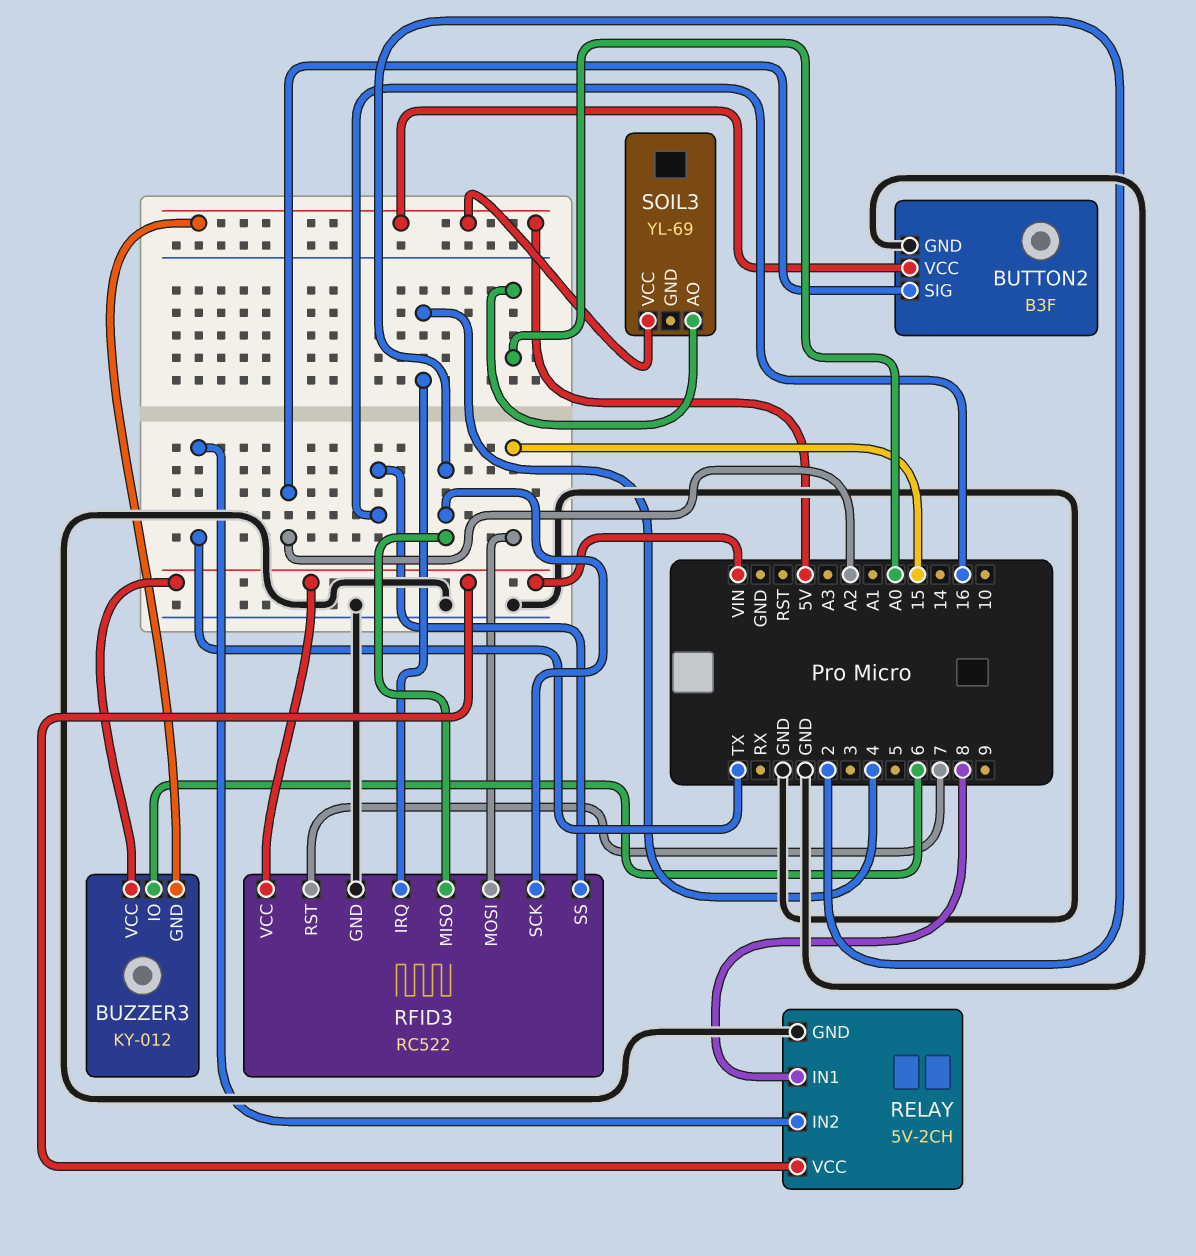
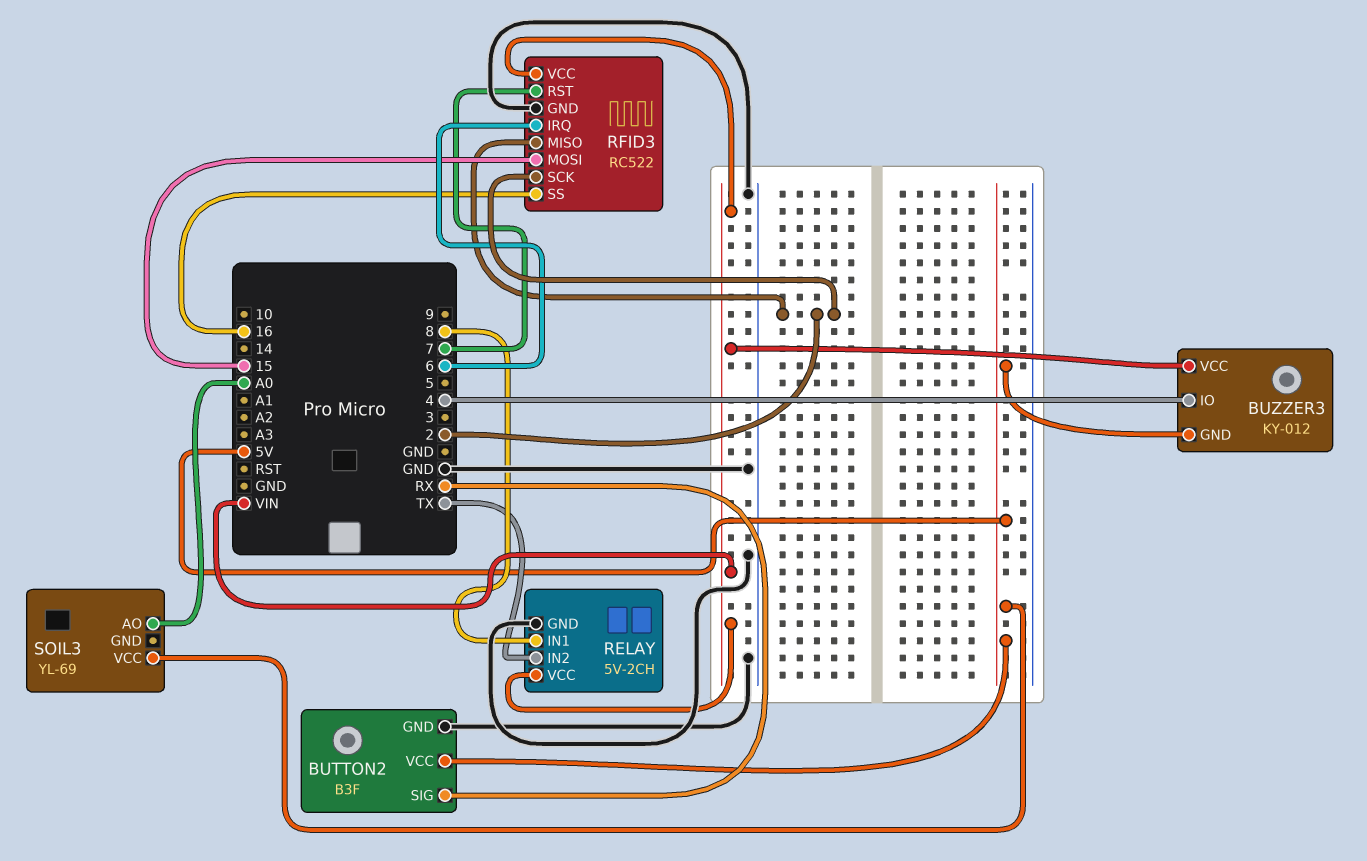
BUTTON2 pin SIG: A2 -> RX
BUZZER3 pin IO: 6 -> 4
RFID3 pin IRQ: 4 -> 6

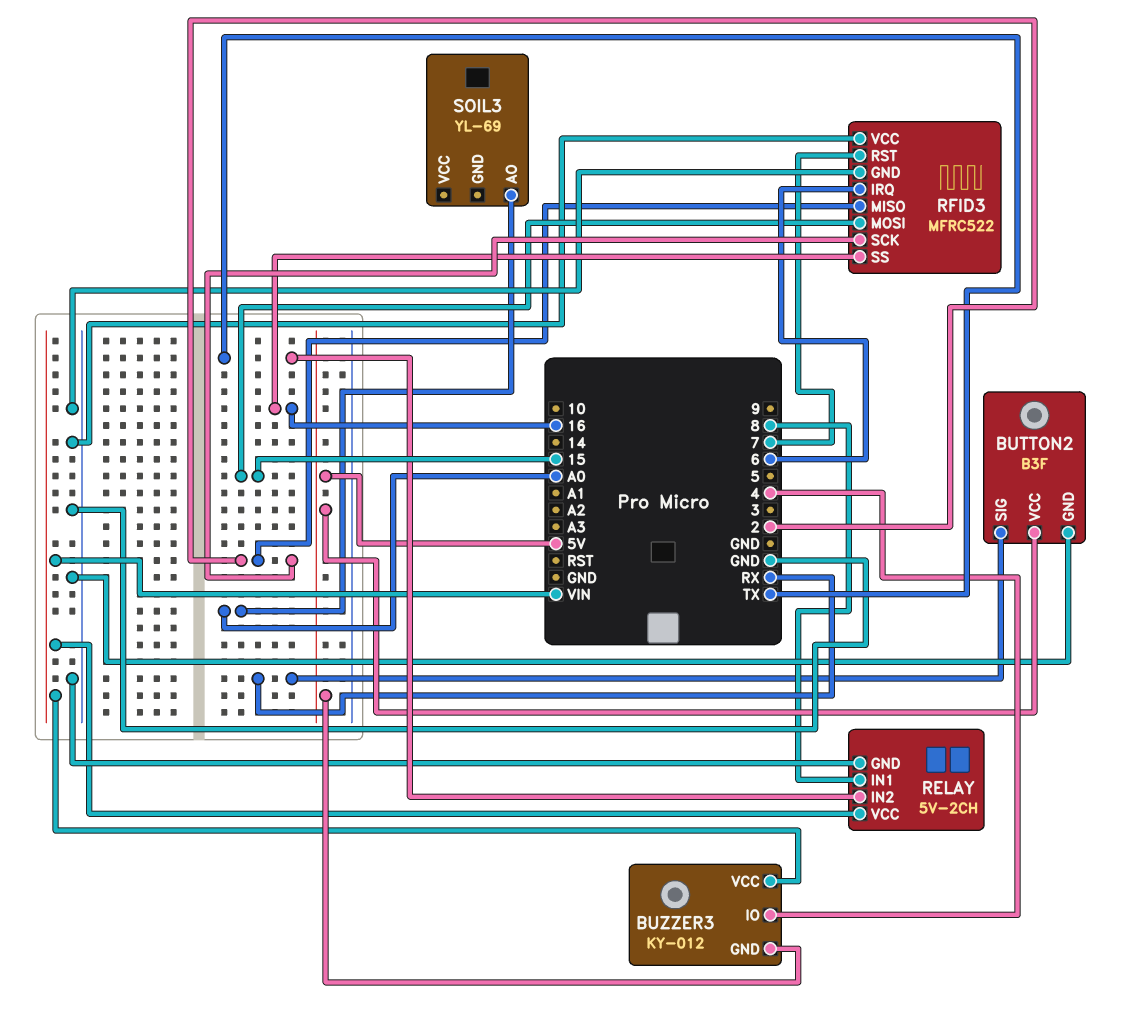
RFID3: RC522 -> MFRC522
RFID3 pin VCC: VIN -> GND
SOIL3 pin VCC: 5V -> none

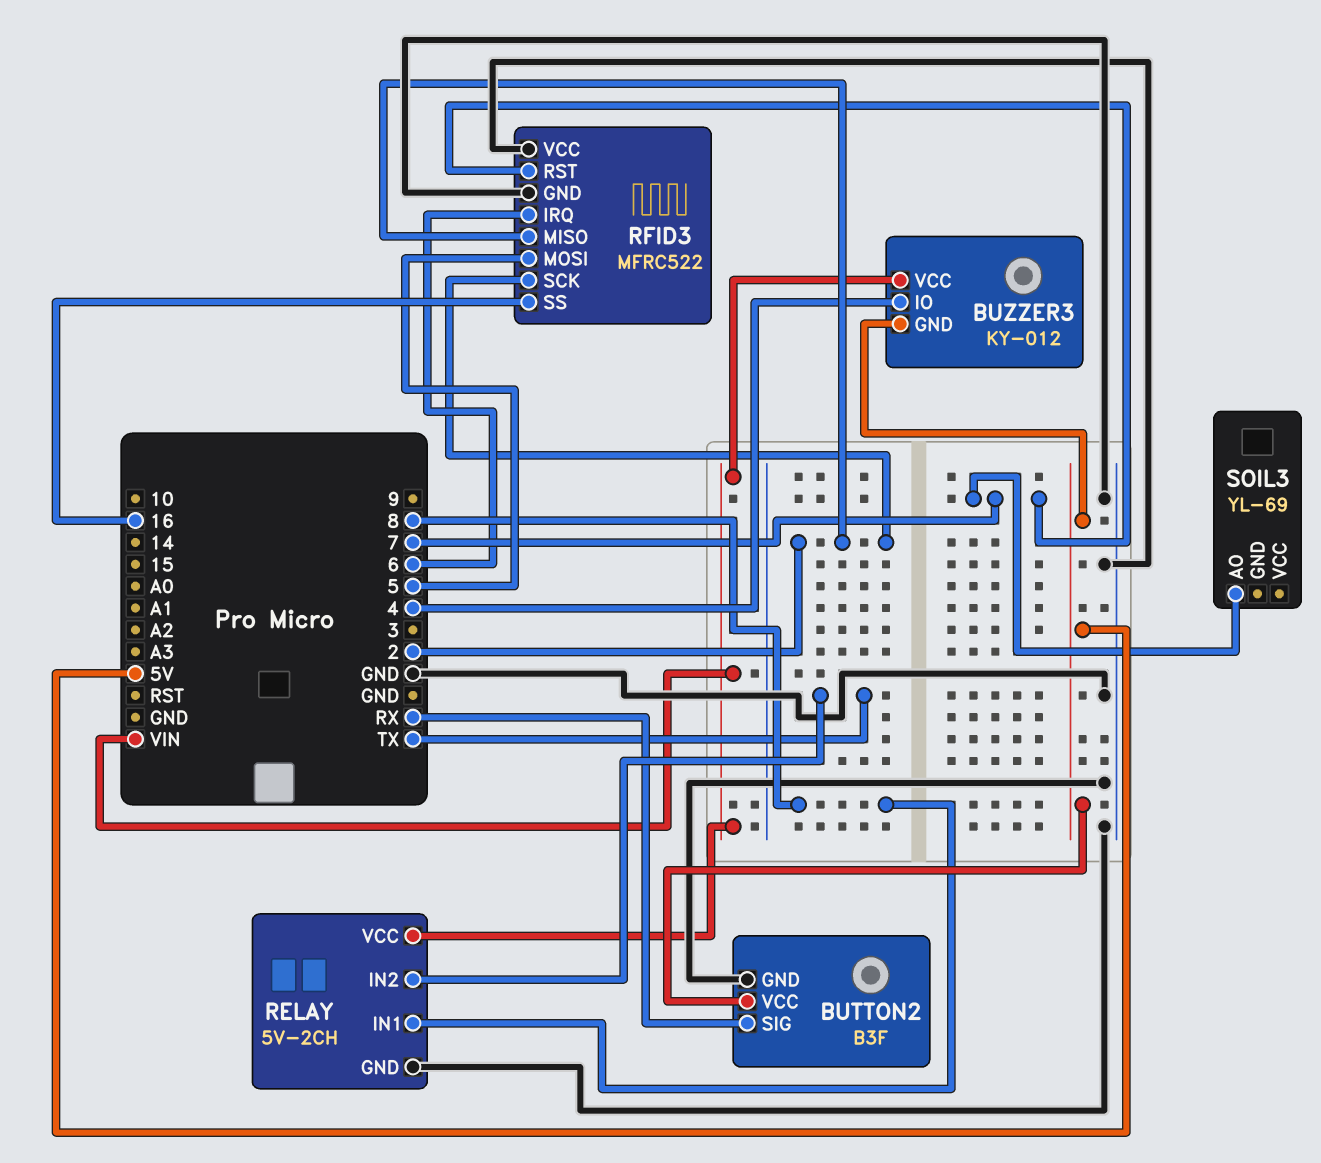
RFID3 pin MOSI: 15 -> 5
SOIL3 pin AO: A0 -> 7

